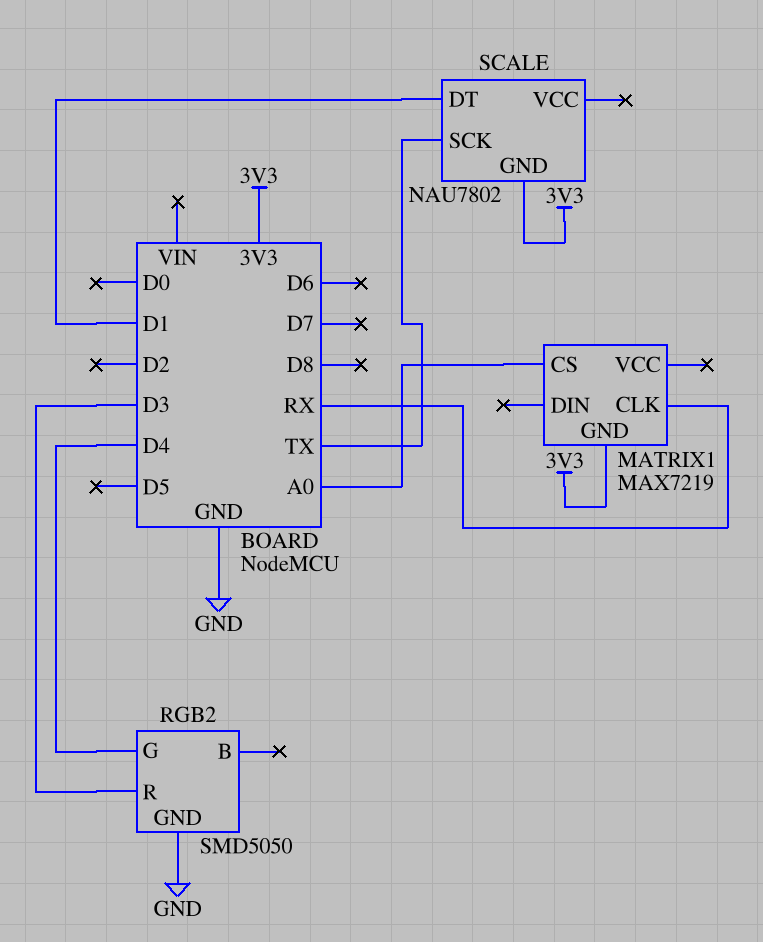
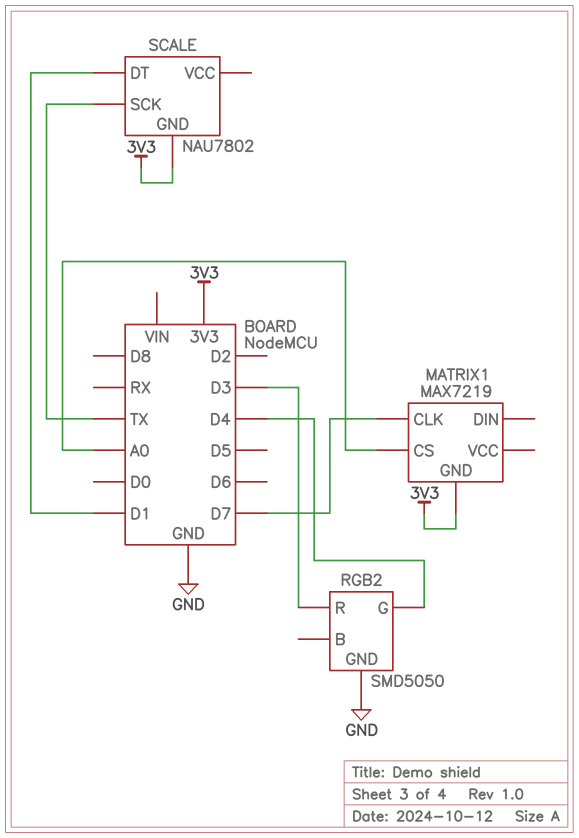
MATRIX1 pin CLK: RX -> D7

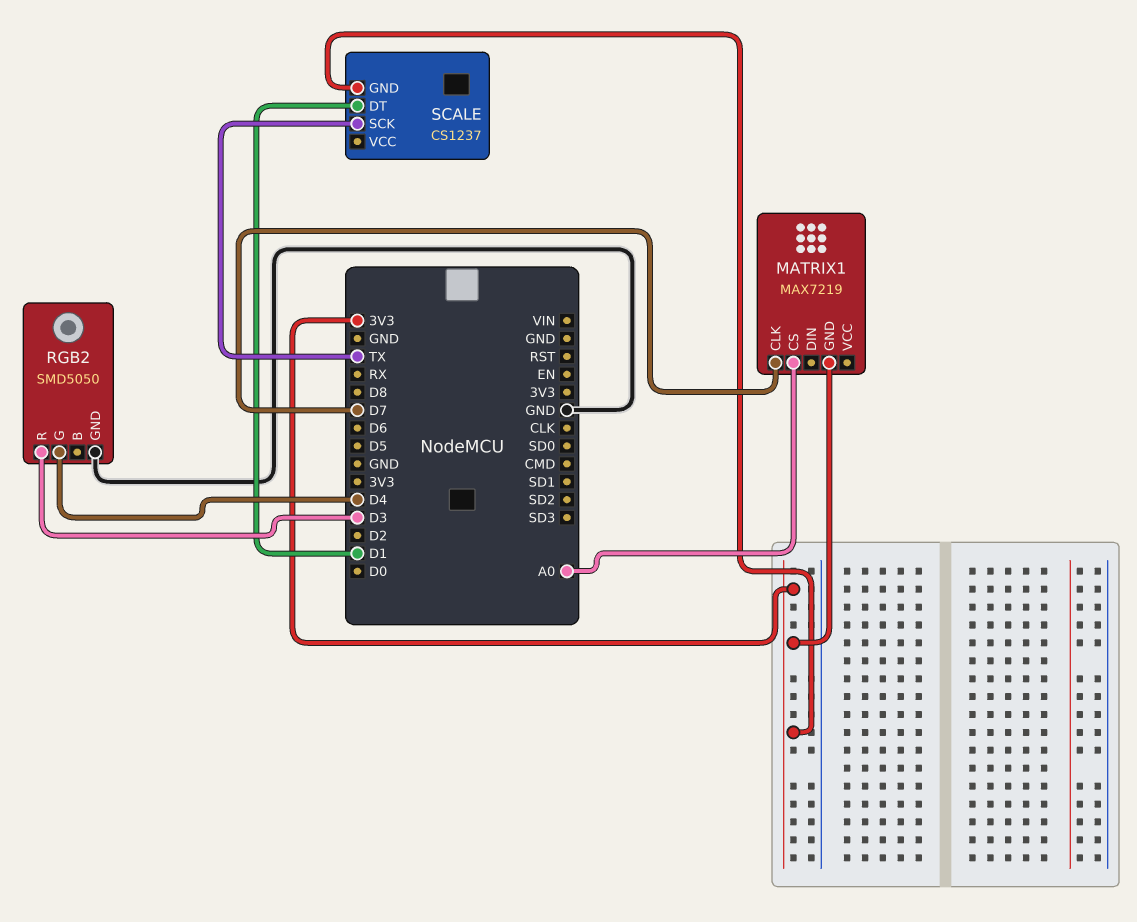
SCALE: NAU7802 -> CS1237

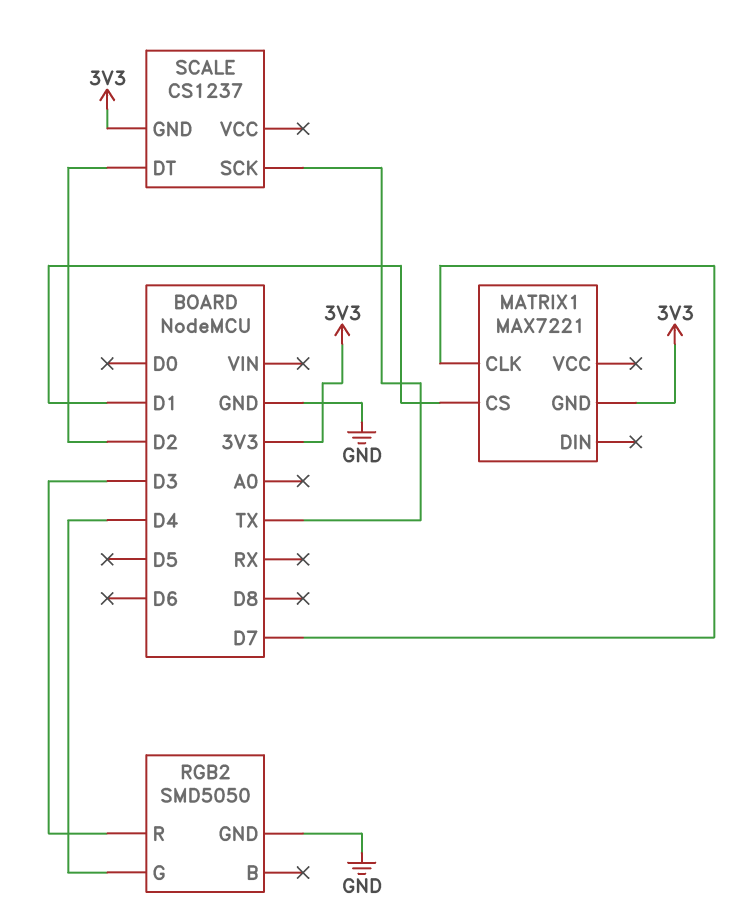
MATRIX1: MAX7219 -> MAX7221
MATRIX1 pin CS: A0 -> D1
SCALE pin DT: D1 -> D2

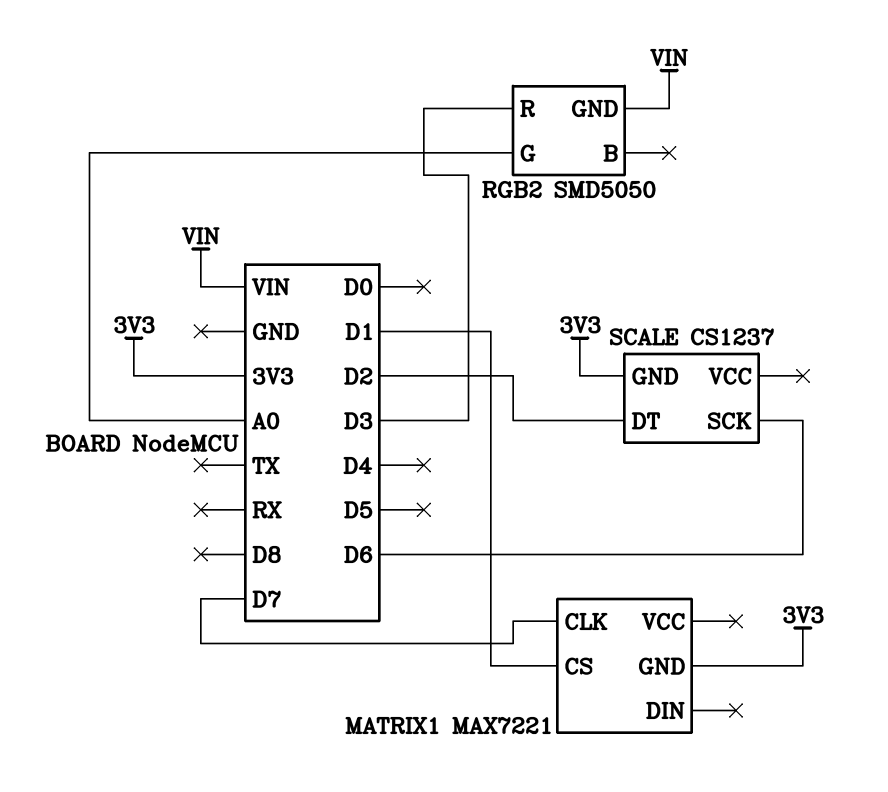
RGB2 pin G: D4 -> A0
RGB2 pin GND: GND -> VIN
SCALE pin SCK: TX -> D6

